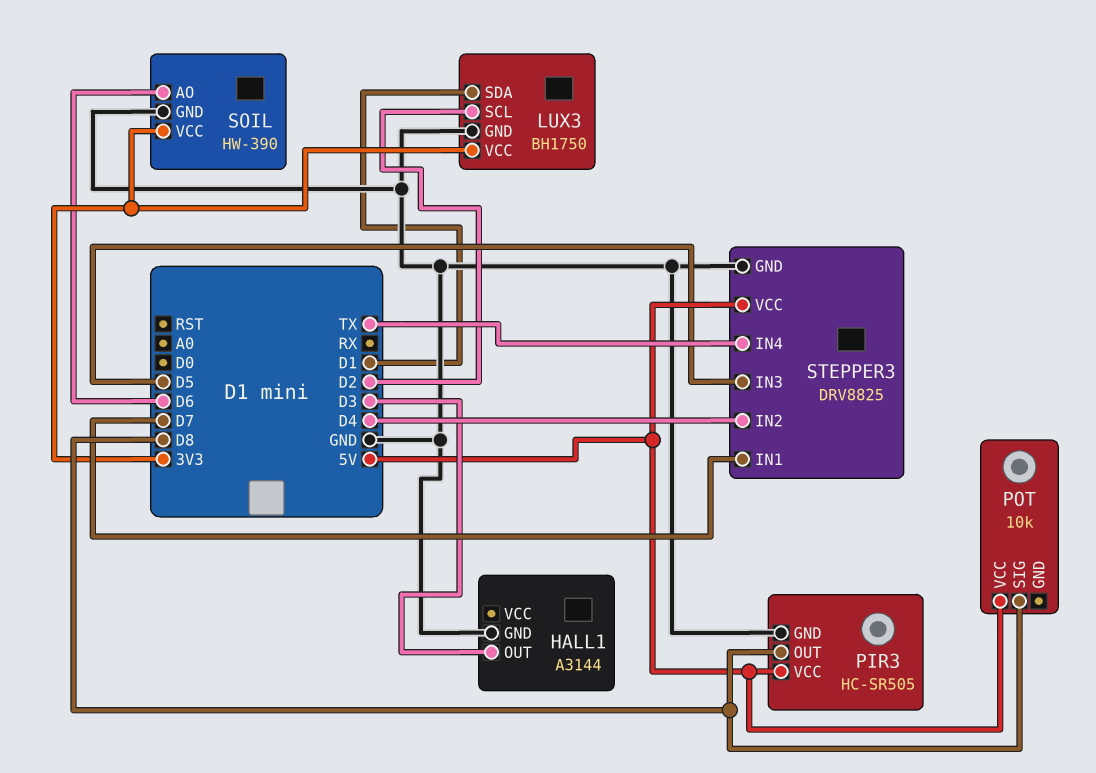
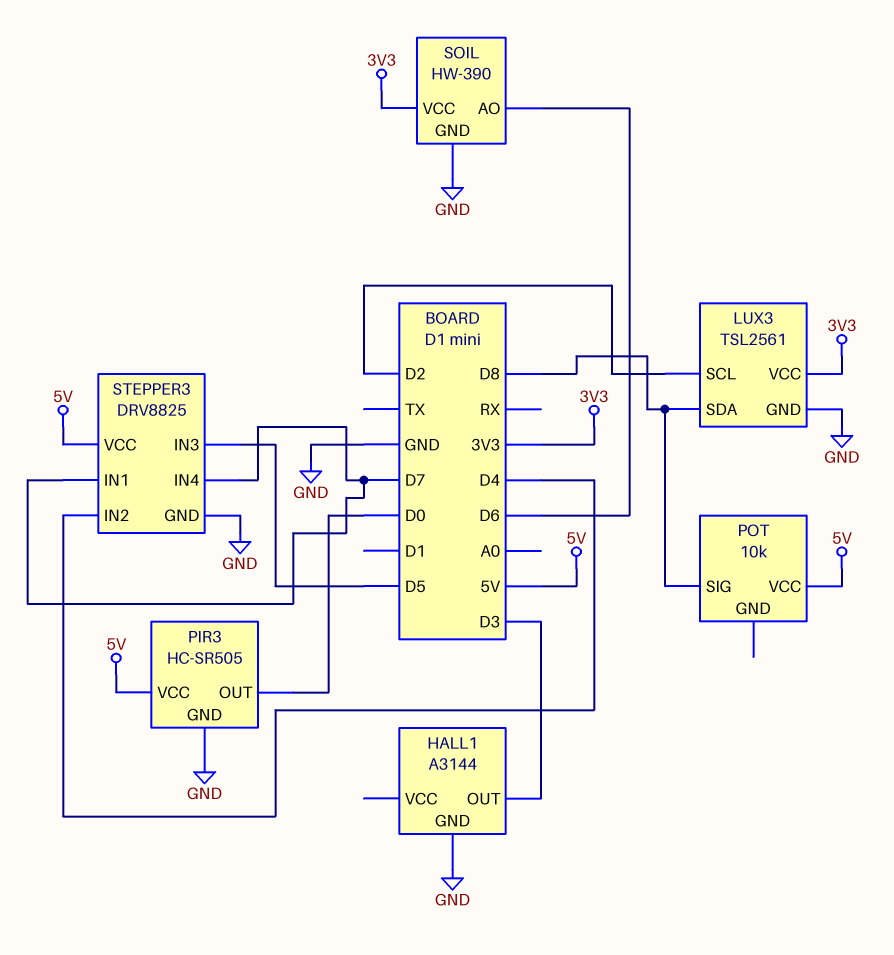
LUX3: BH1750 -> TSL2561
LUX3 pin SDA: D1 -> D8
PIR3 pin OUT: D8 -> D0
STEPPER3 pin IN4: TX -> D7

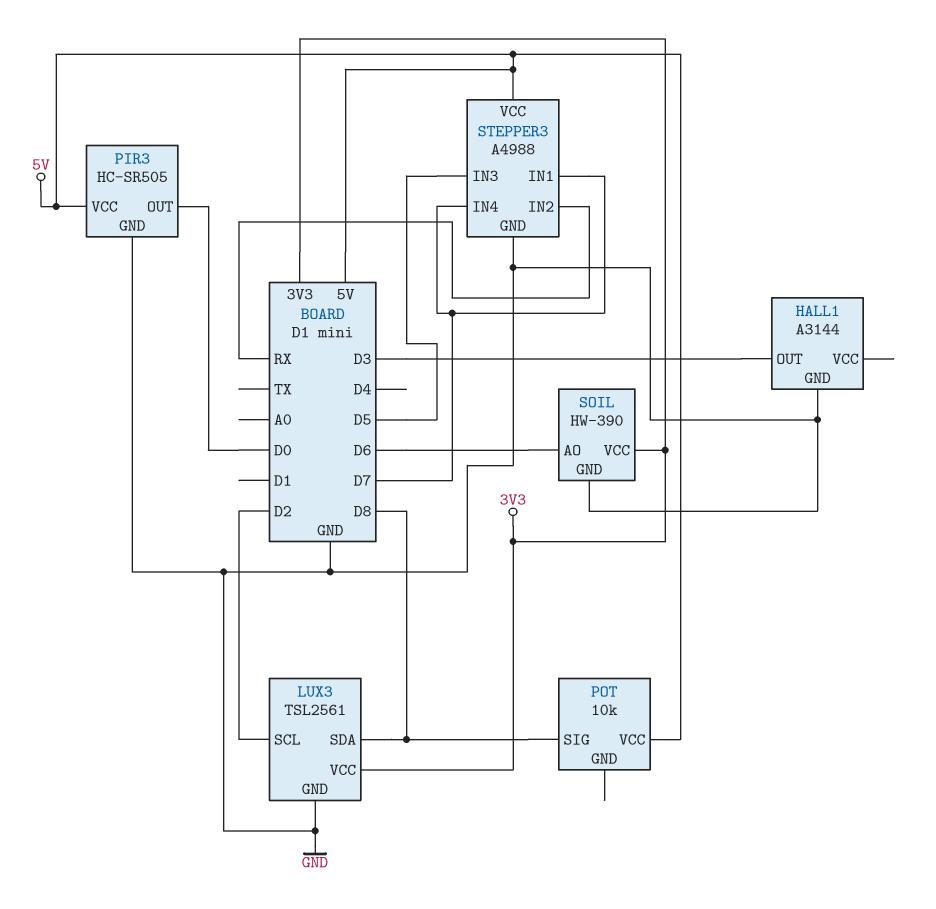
STEPPER3: DRV8825 -> A4988
STEPPER3 pin IN2: D4 -> RX

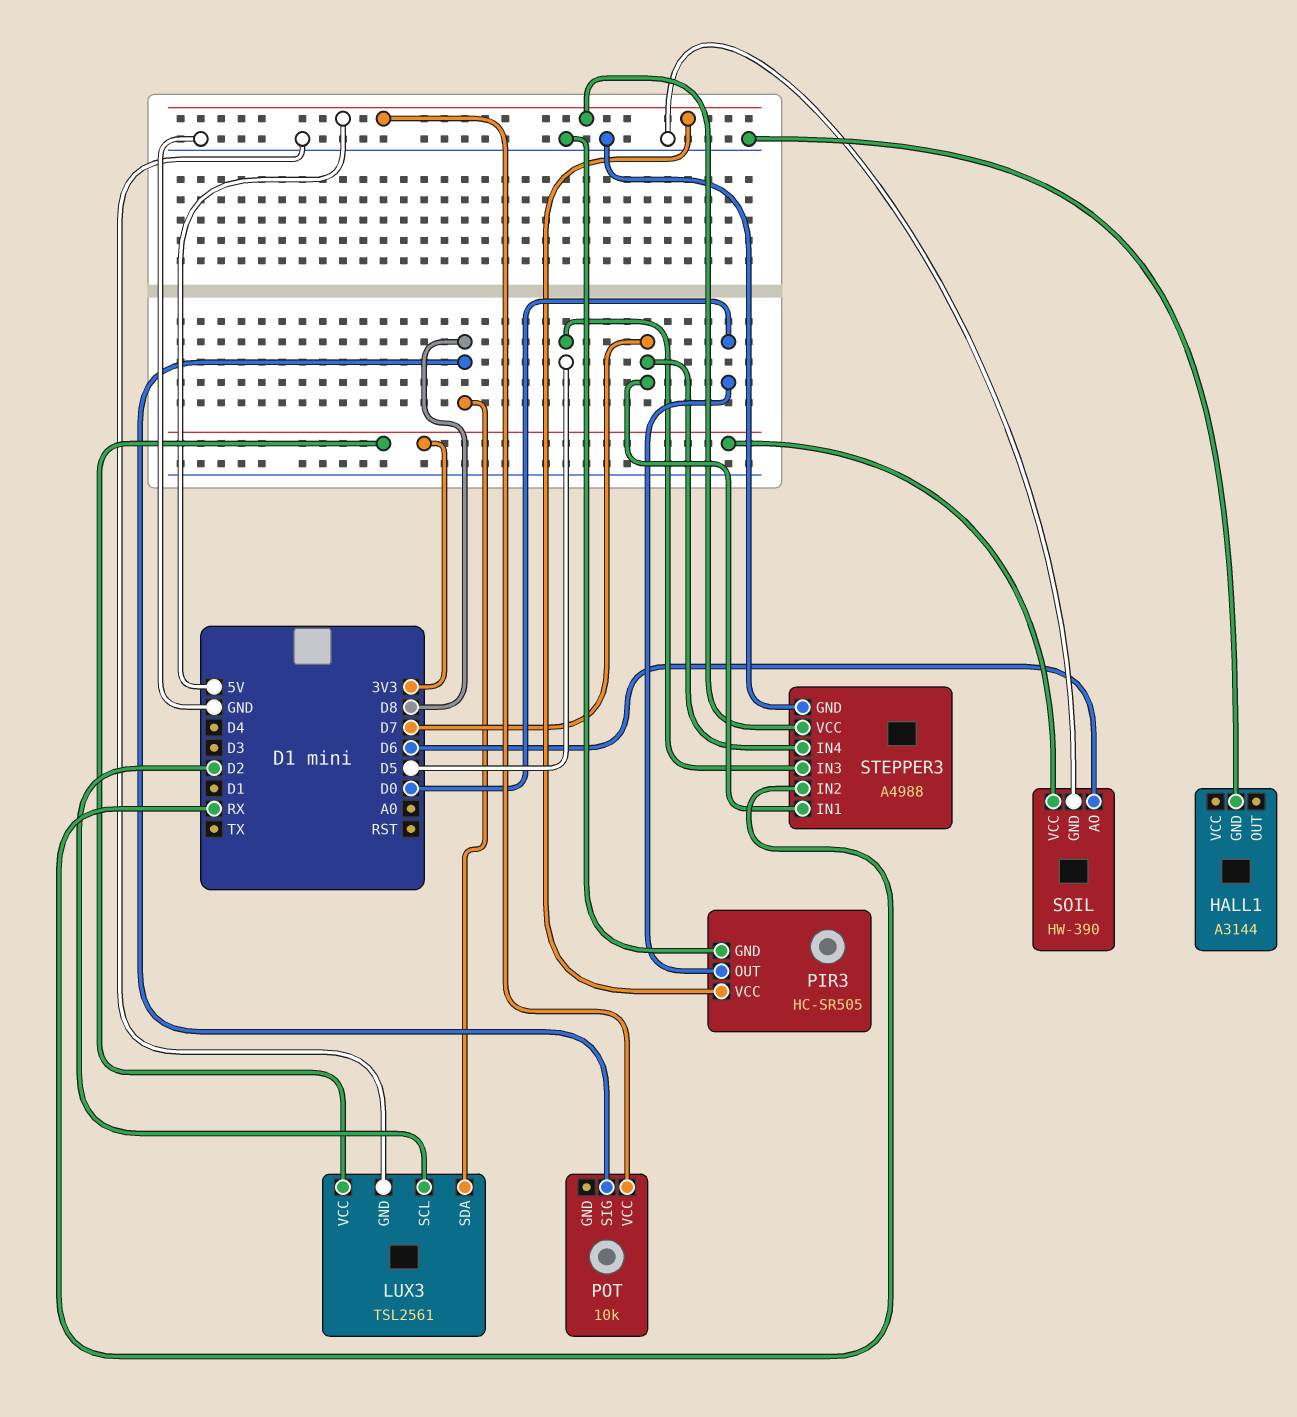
HALL1 pin OUT: D3 -> none

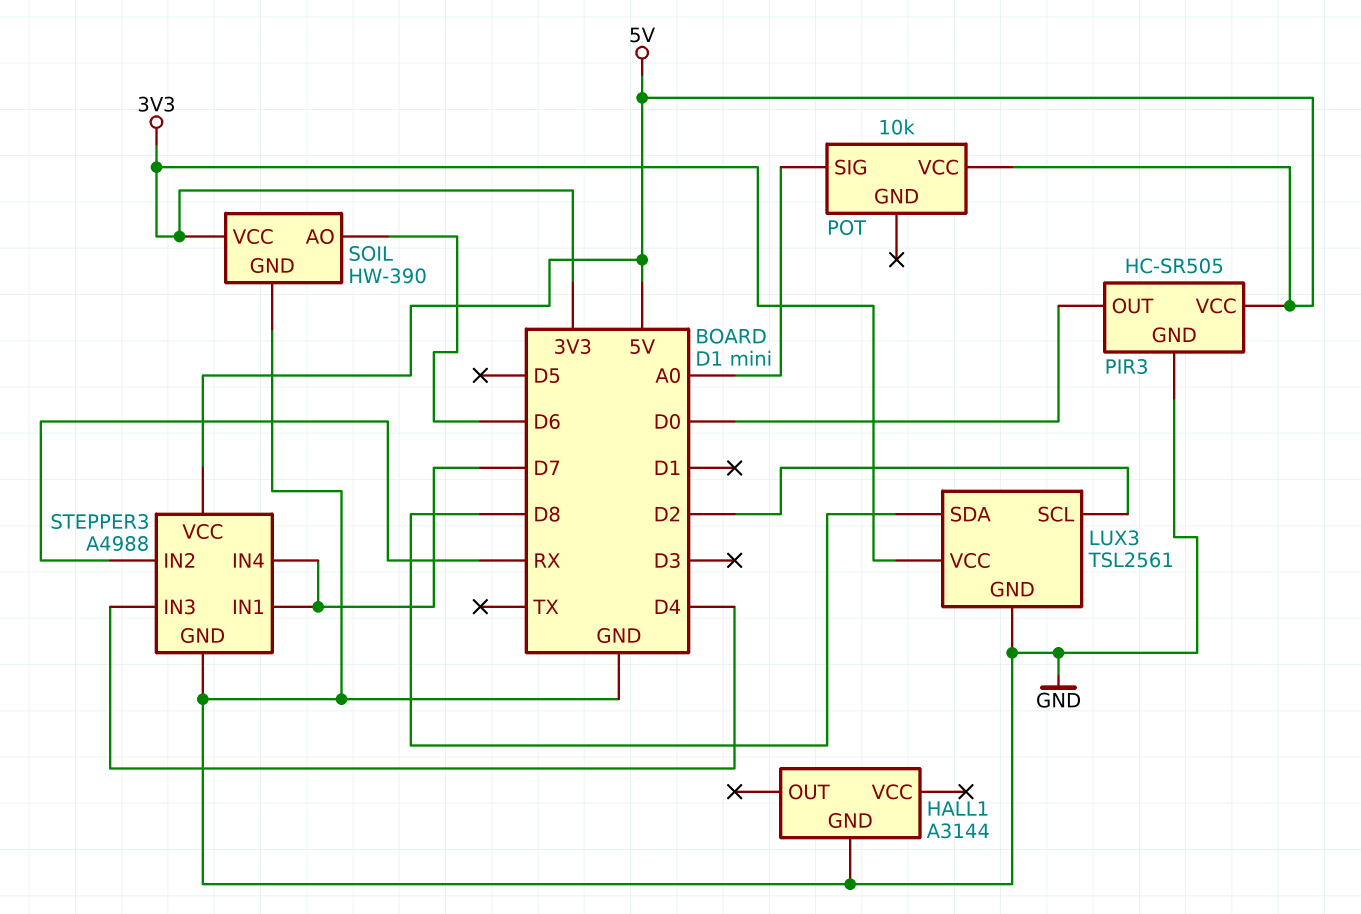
POT pin SIG: D8 -> A0
STEPPER3 pin IN3: D5 -> D4

